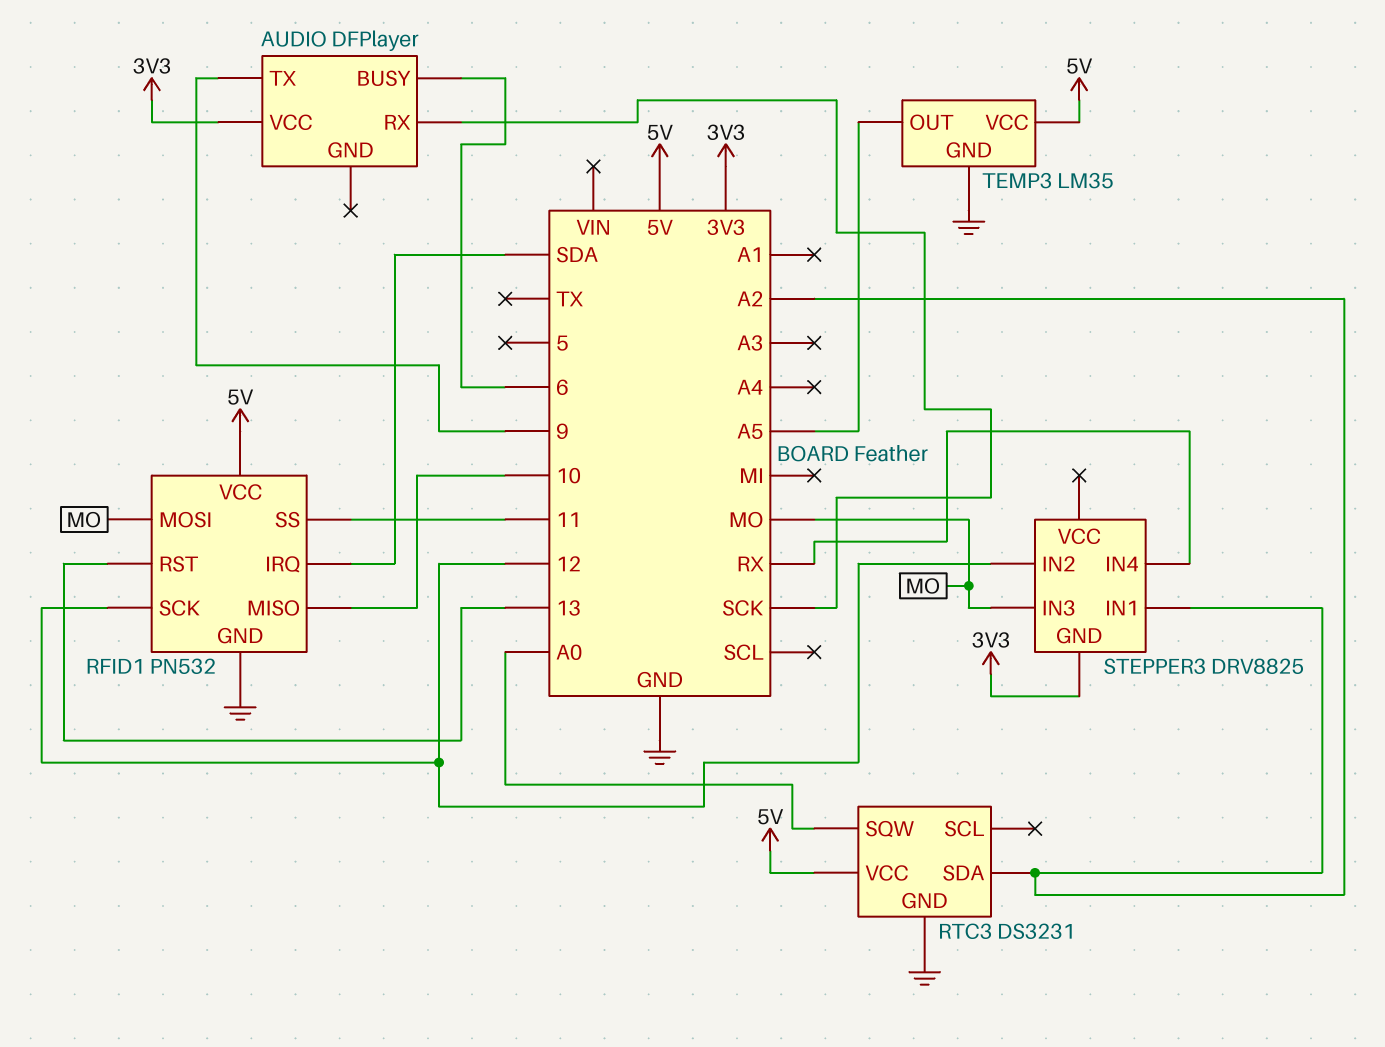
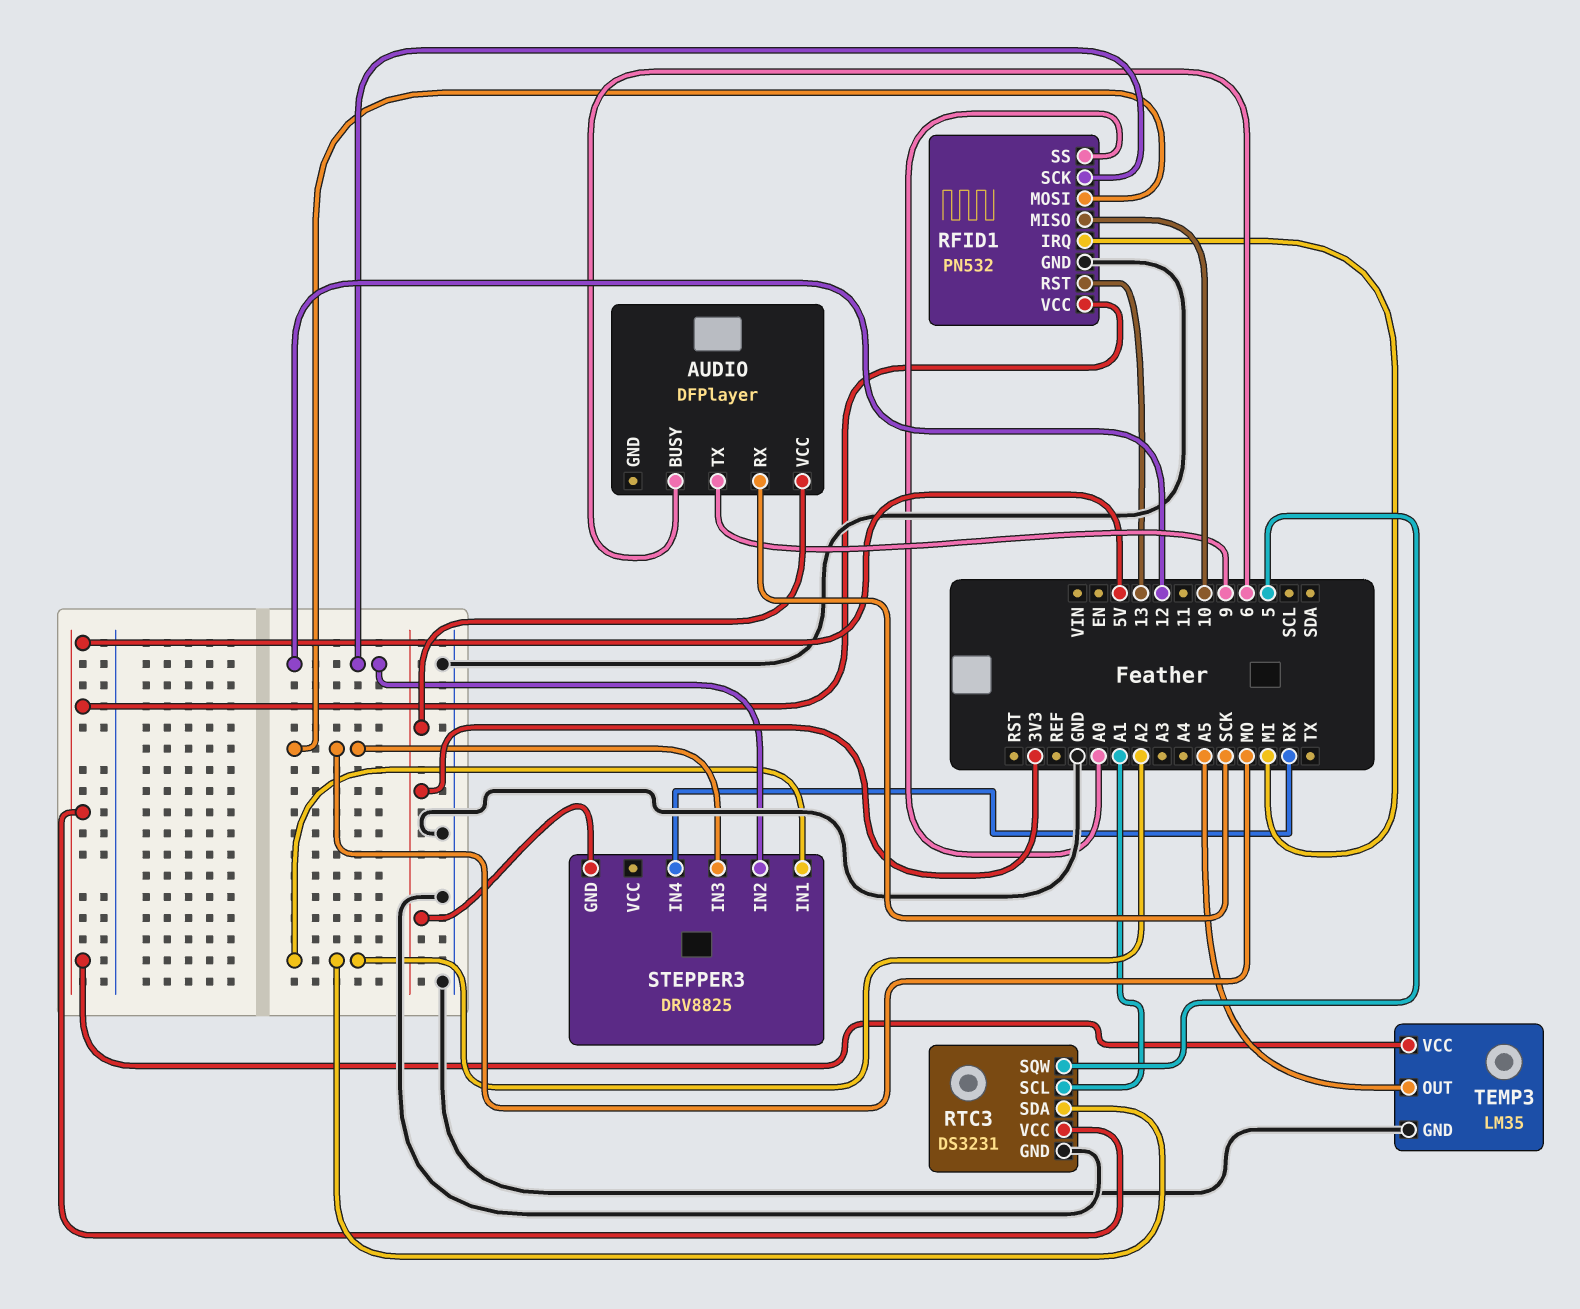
RFID1 pin IRQ: SDA -> MI
RFID1 pin SS: 11 -> A0
RTC3 pin SCL: none -> A1
RTC3 pin SQW: A0 -> 5

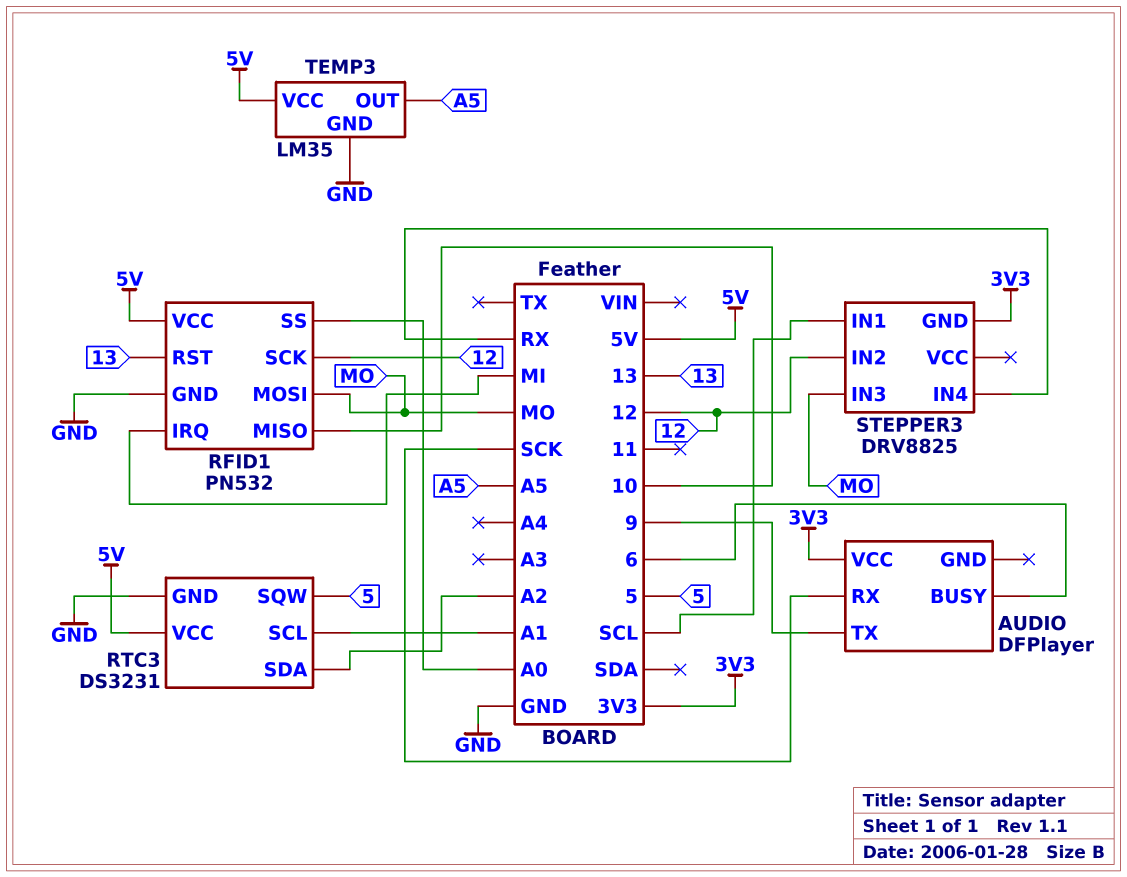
STEPPER3 pin IN1: A2 -> SCL

